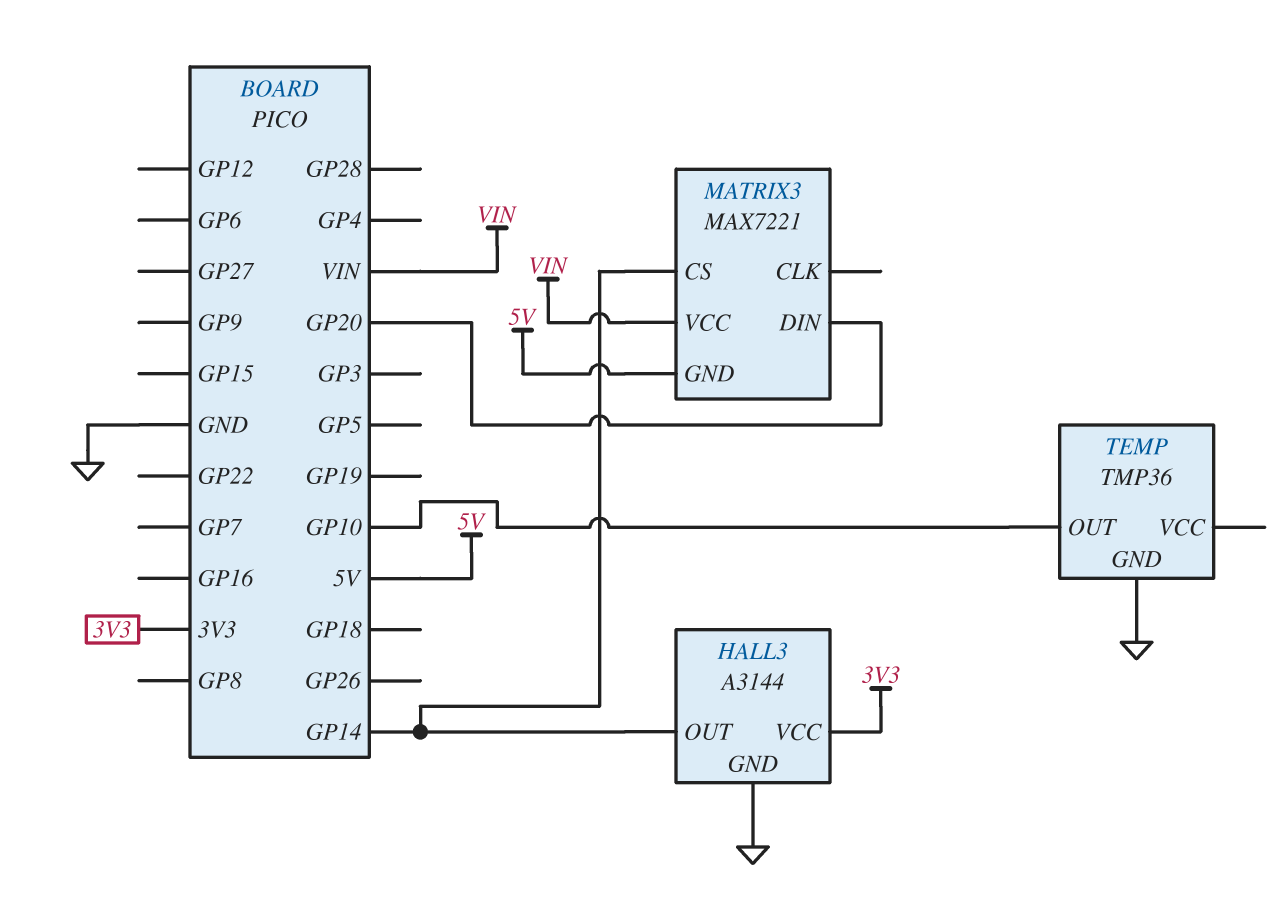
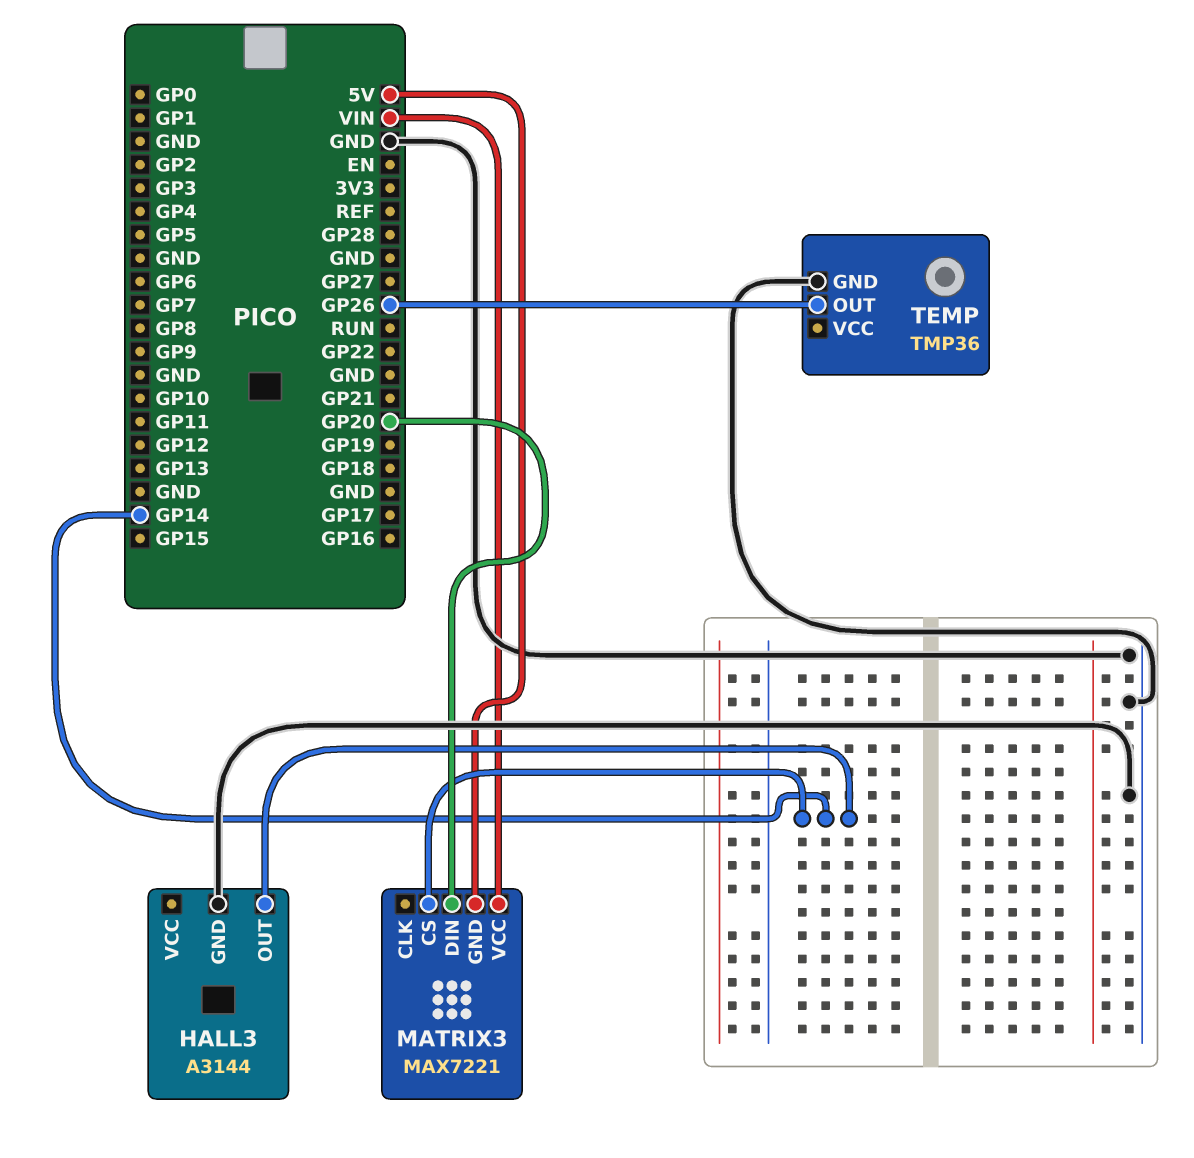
HALL3 pin VCC: 3V3 -> none
TEMP pin OUT: GP10 -> GP26

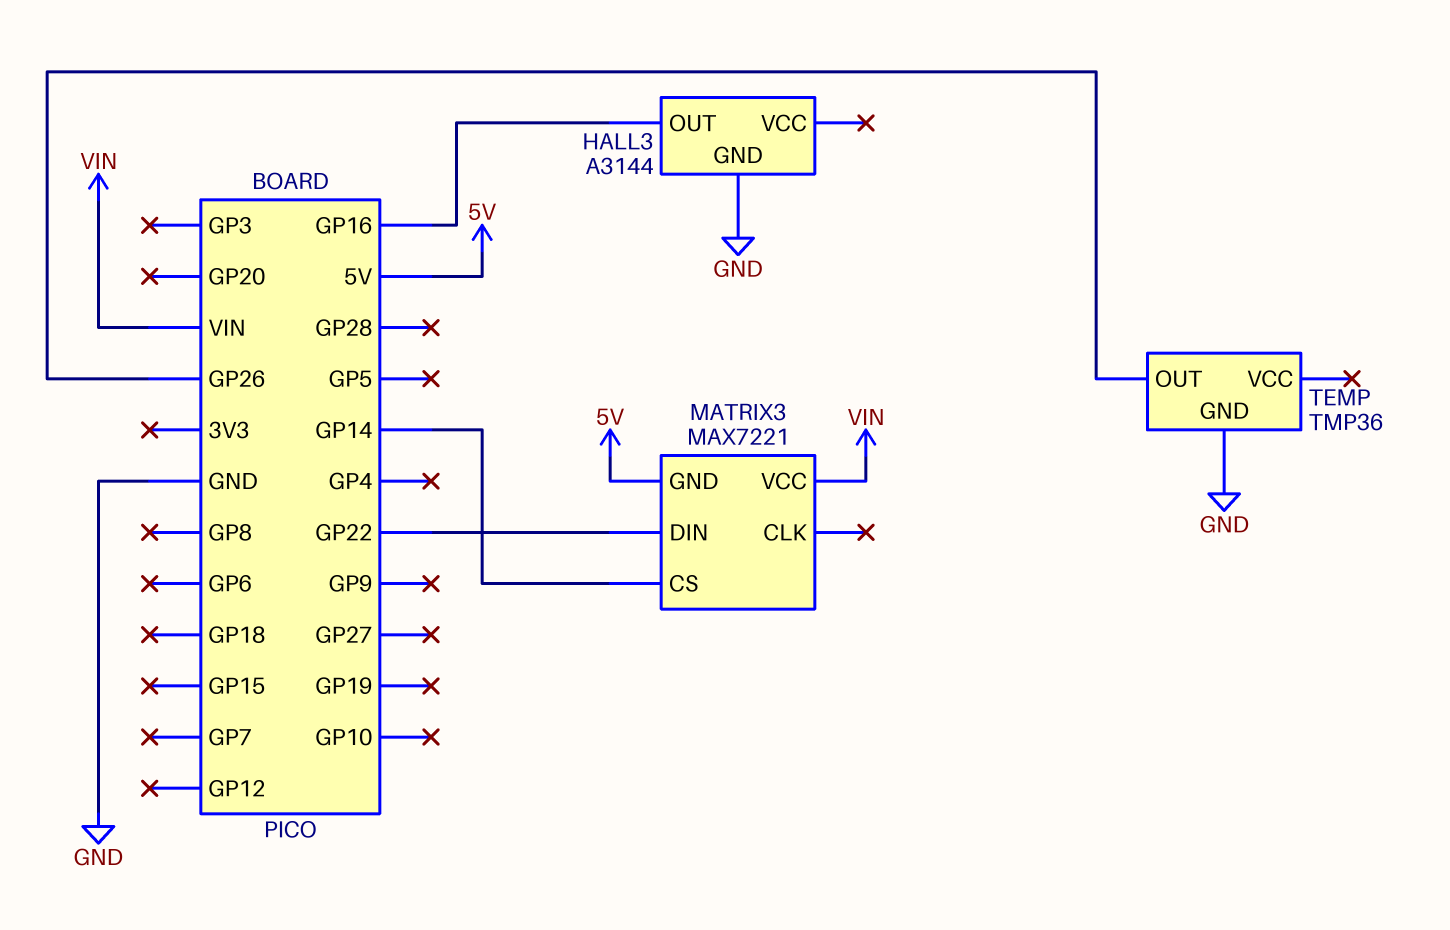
HALL3 pin OUT: GP14 -> GP16
MATRIX3 pin DIN: GP20 -> GP22

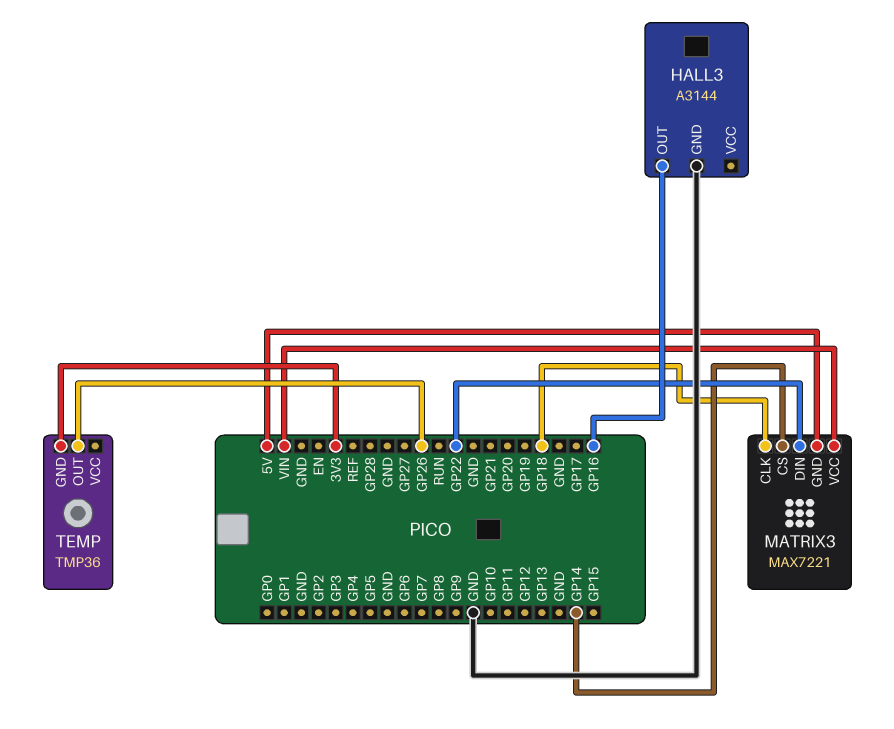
MATRIX3 pin CLK: none -> GP18
TEMP pin GND: GND -> 3V3

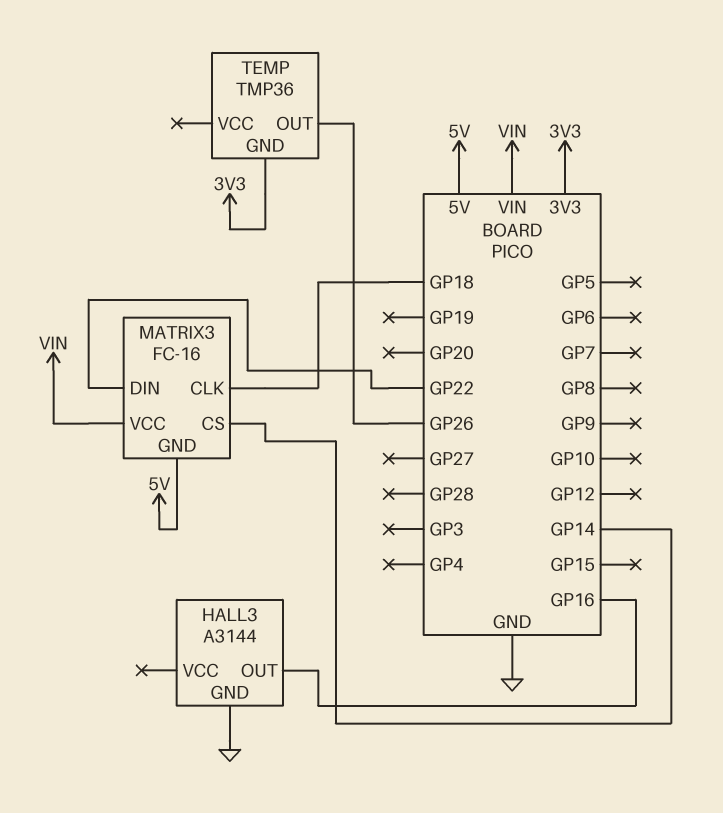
MATRIX3: MAX7221 -> FC-16

